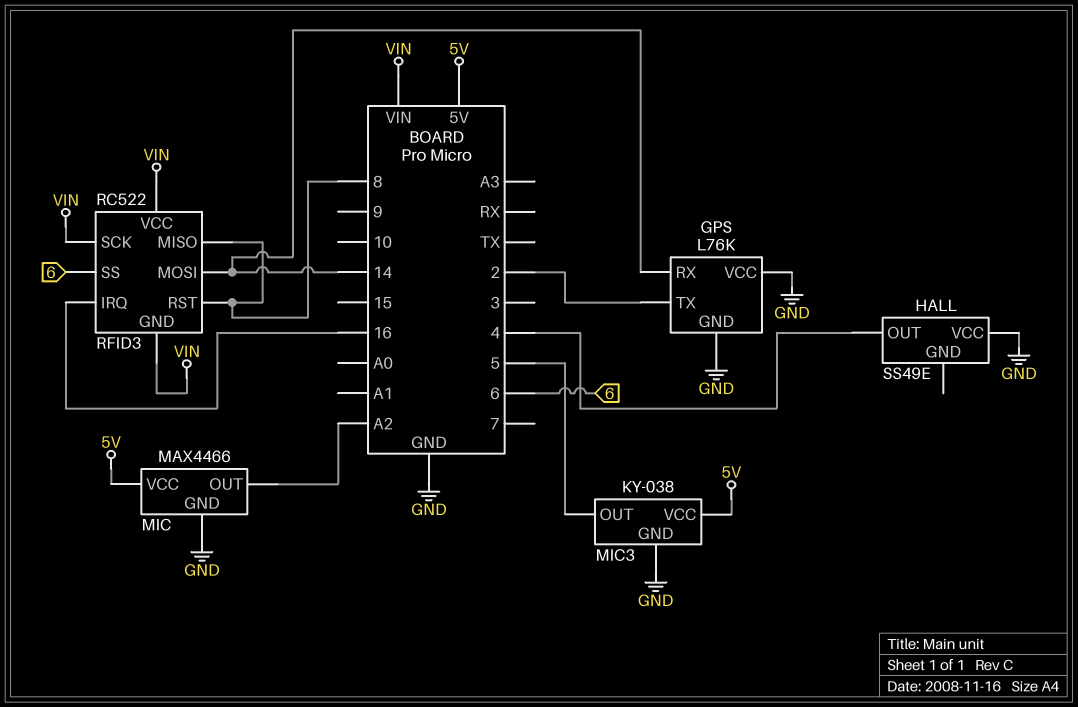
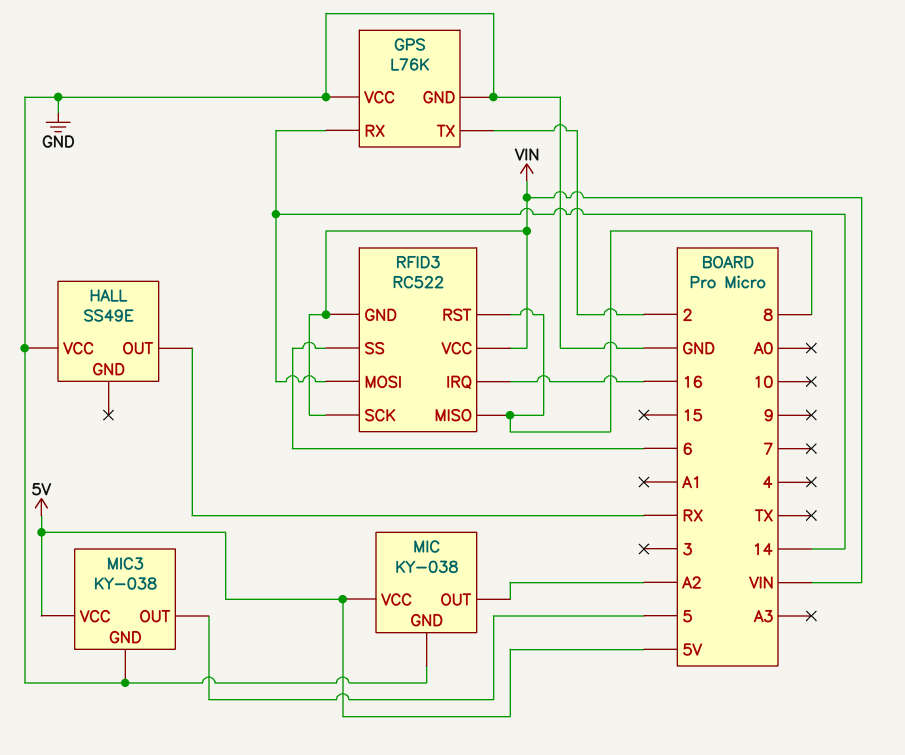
HALL pin OUT: 4 -> RX
MIC: MAX4466 -> KY-038

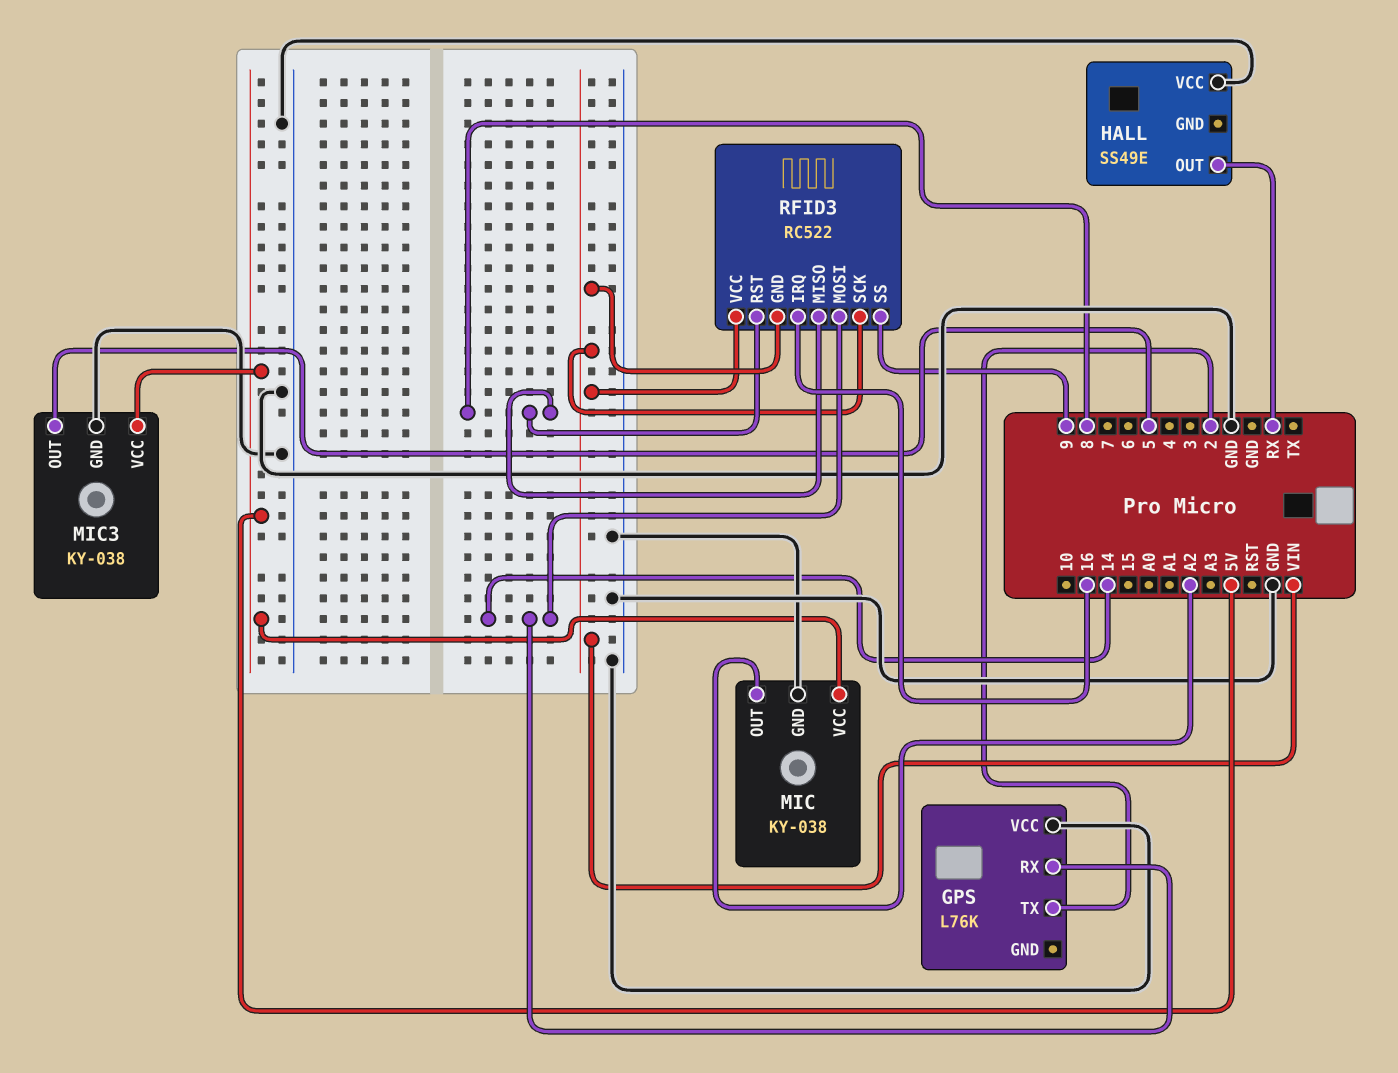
GPS pin GND: GND -> none
RFID3 pin SS: 6 -> 9

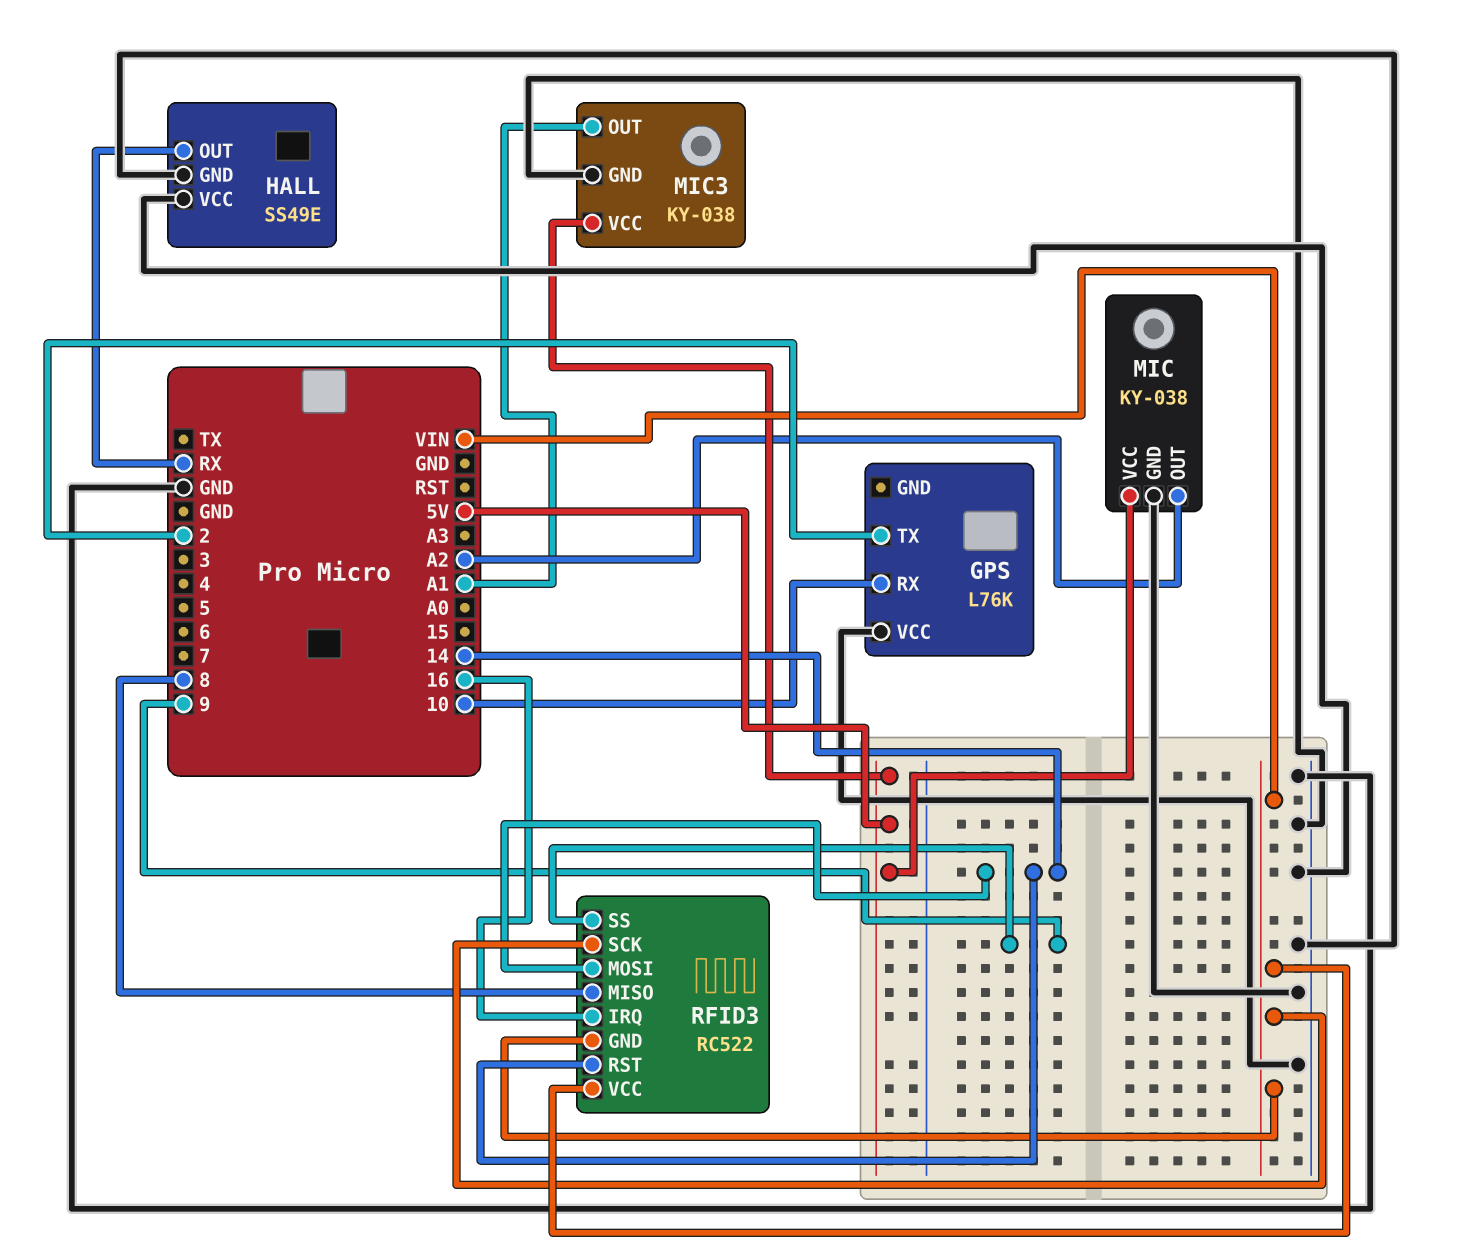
GPS pin RX: 14 -> 10
HALL pin GND: none -> GND
MIC3 pin OUT: 5 -> A1
RFID3 pin RST: 8 -> 14

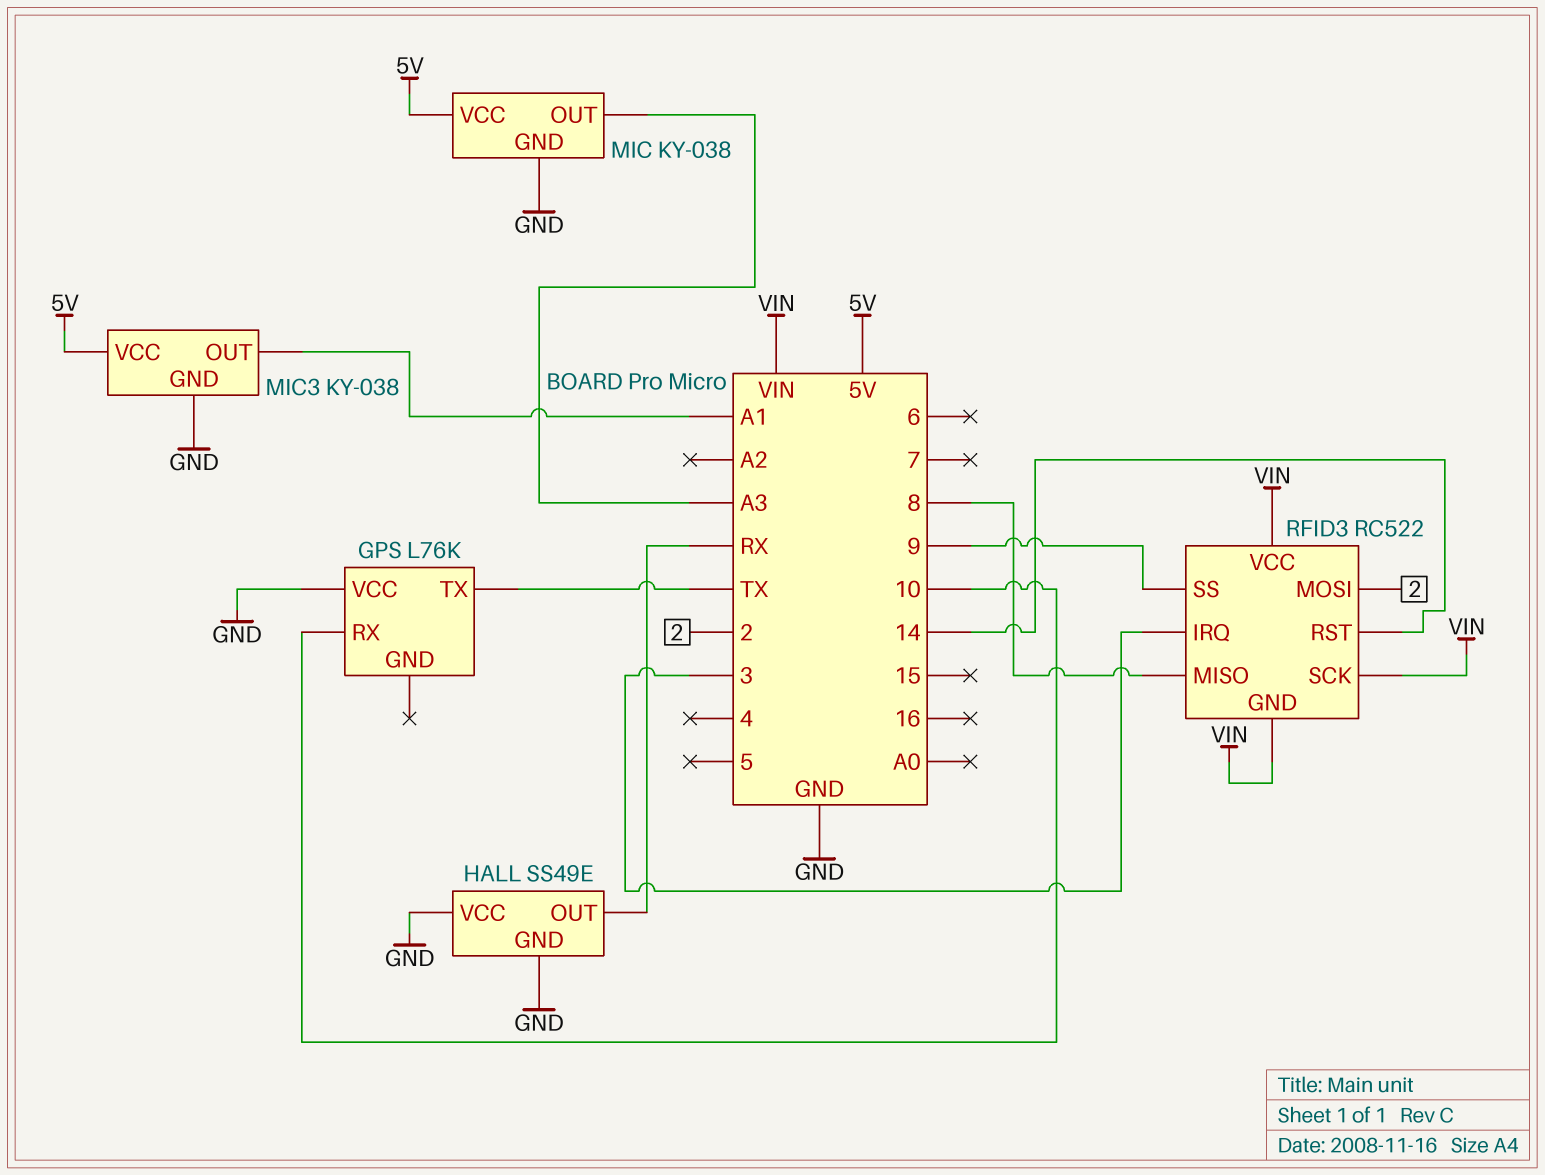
GPS pin TX: 2 -> TX
MIC pin OUT: A2 -> A3
RFID3 pin IRQ: 16 -> 3
RFID3 pin MOSI: 14 -> 2

